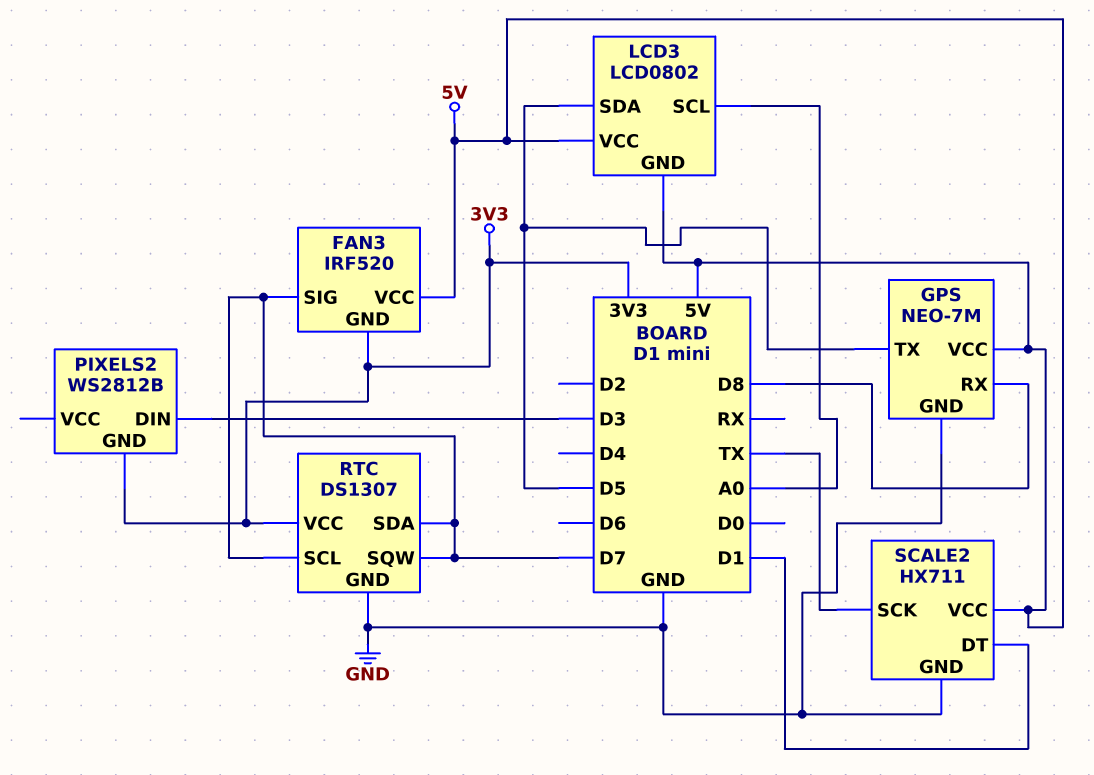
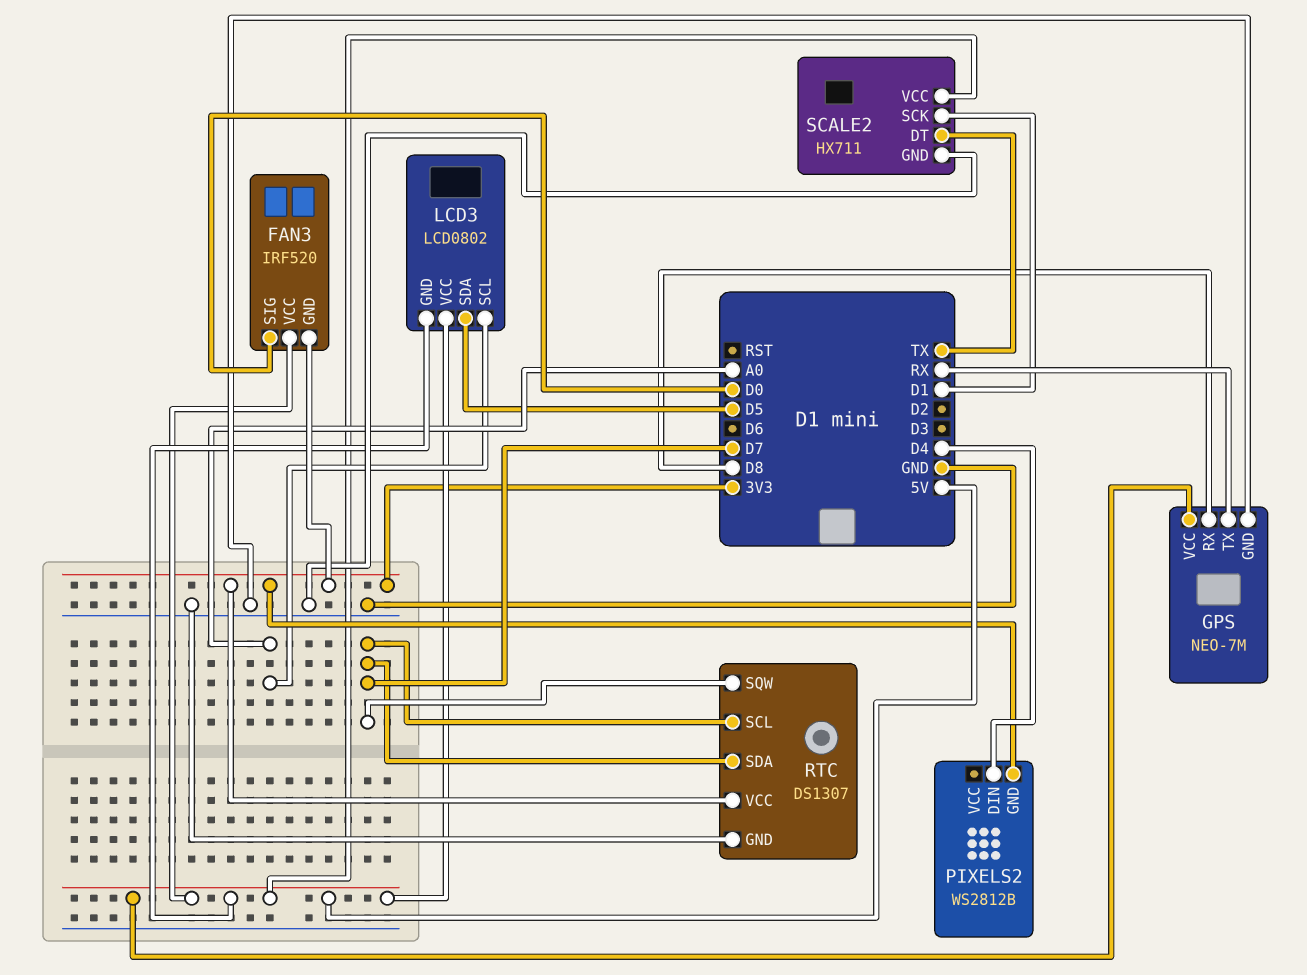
FAN3 pin SIG: D7 -> D0
GPS pin TX: D5 -> RX
PIXELS2 pin DIN: D3 -> D4
SCALE2 pin DT: D1 -> TX
SCALE2 pin SCK: TX -> D1

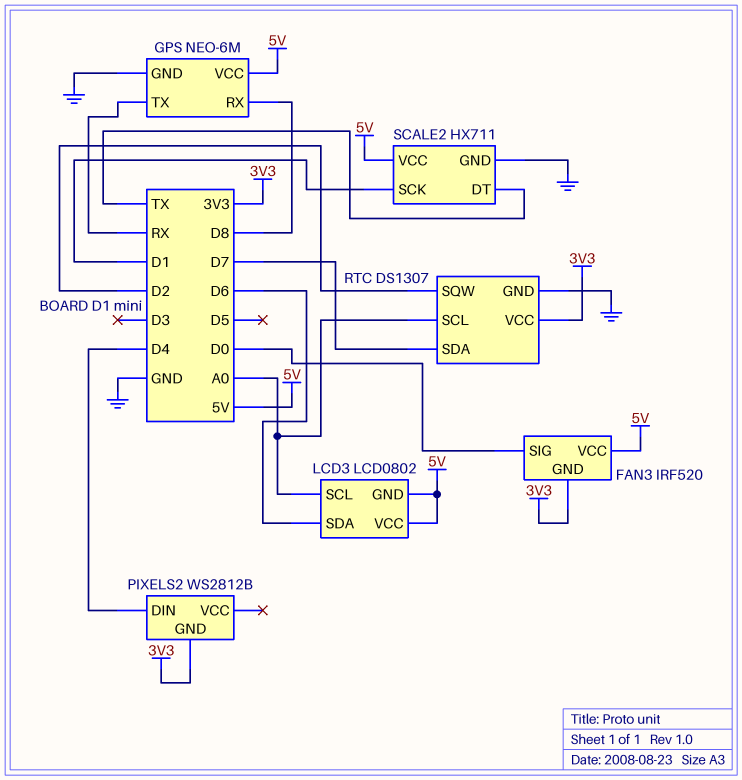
GPS: NEO-7M -> NEO-6M
LCD3 pin SDA: D5 -> D6
RTC pin SCL: D7 -> A0
RTC pin SQW: D7 -> D2

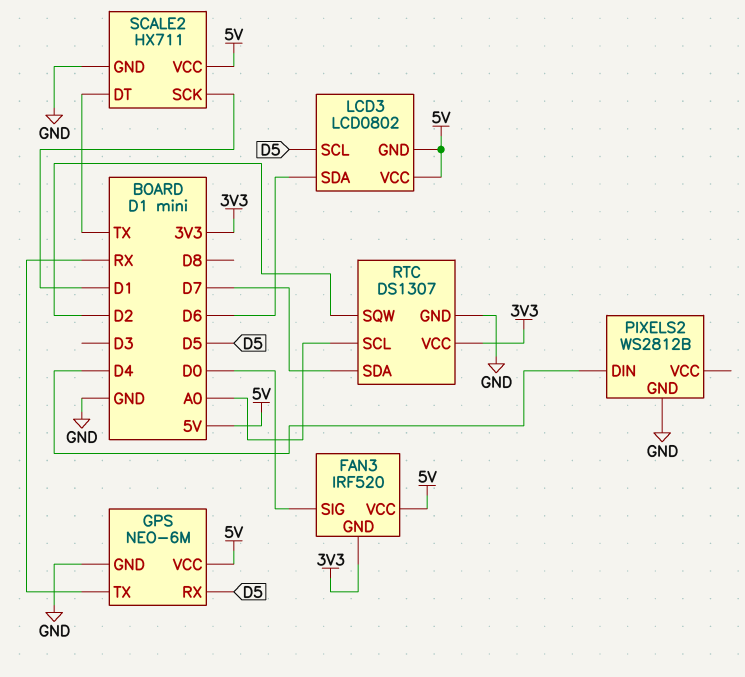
GPS pin RX: D8 -> D5
LCD3 pin SCL: A0 -> D5
PIXELS2 pin GND: 3V3 -> GND

